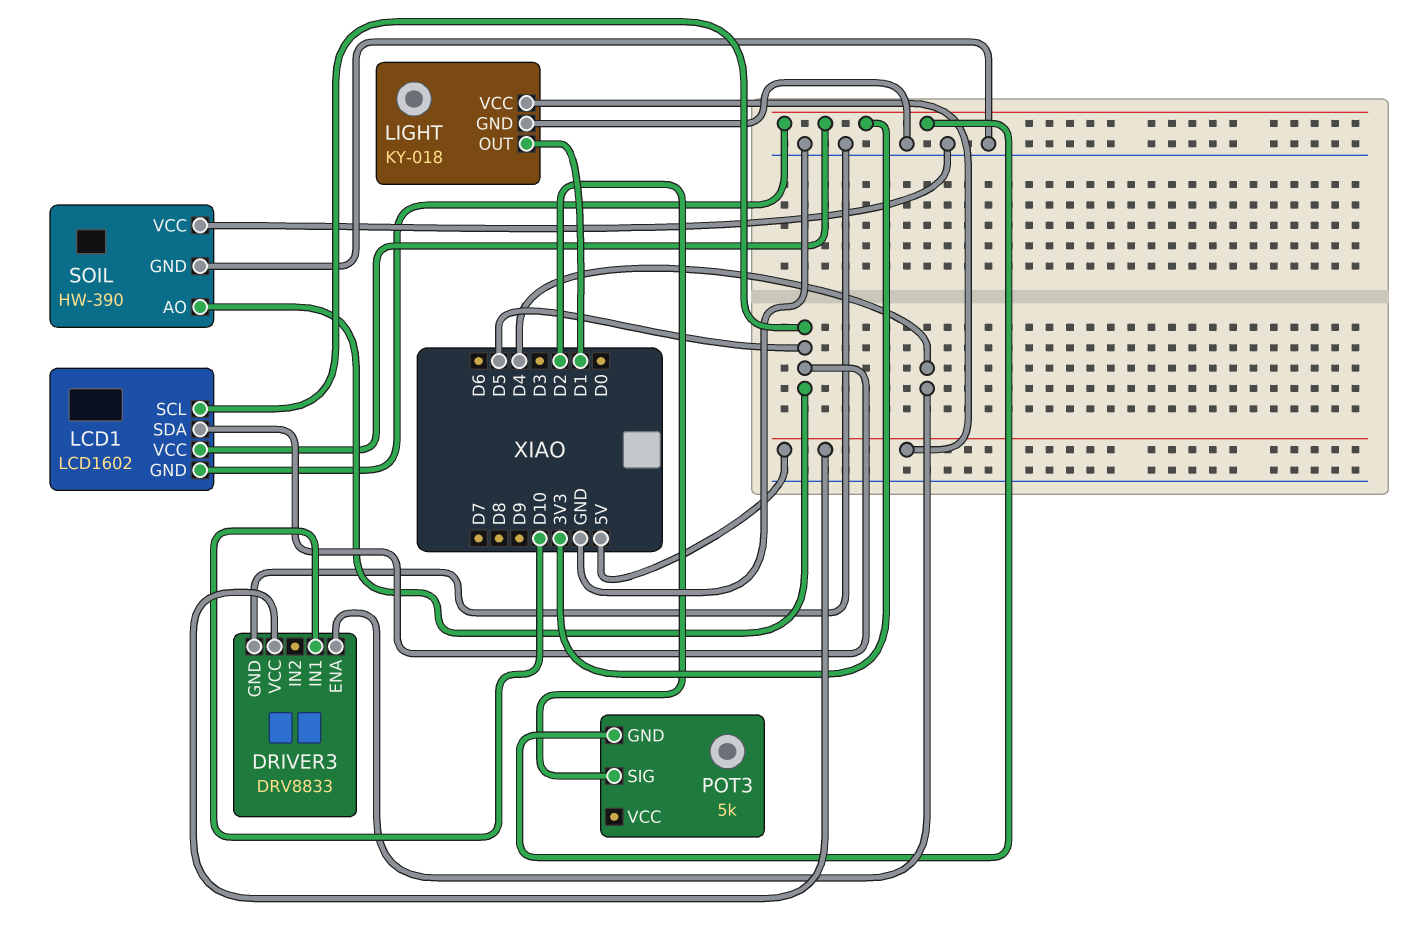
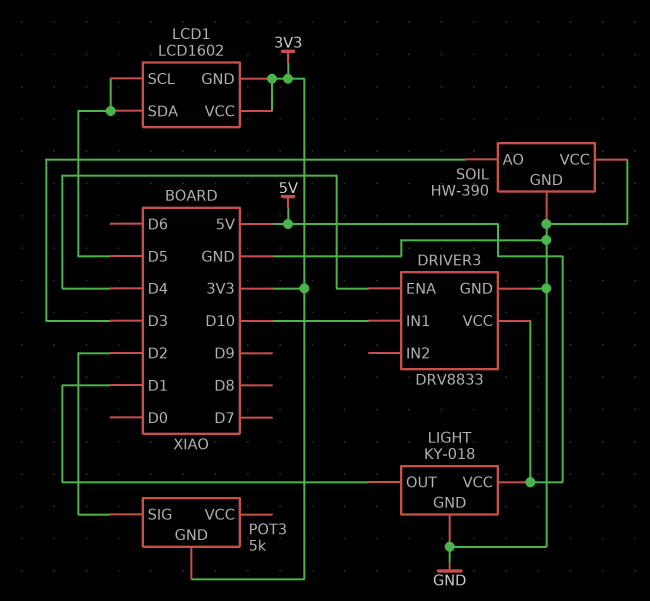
SOIL pin AO: D5 -> D3

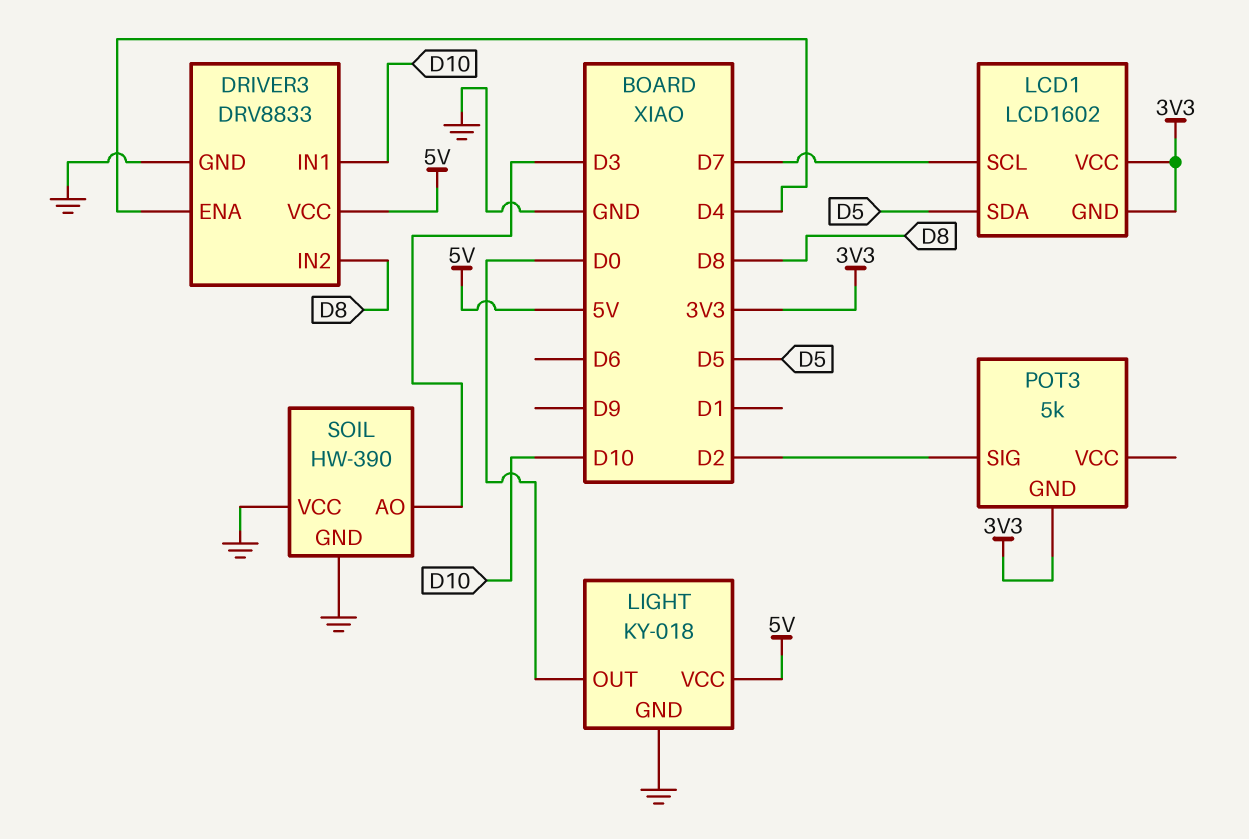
DRIVER3 pin IN2: none -> D8
LCD1 pin SCL: D5 -> D7
LIGHT pin OUT: D1 -> D0

